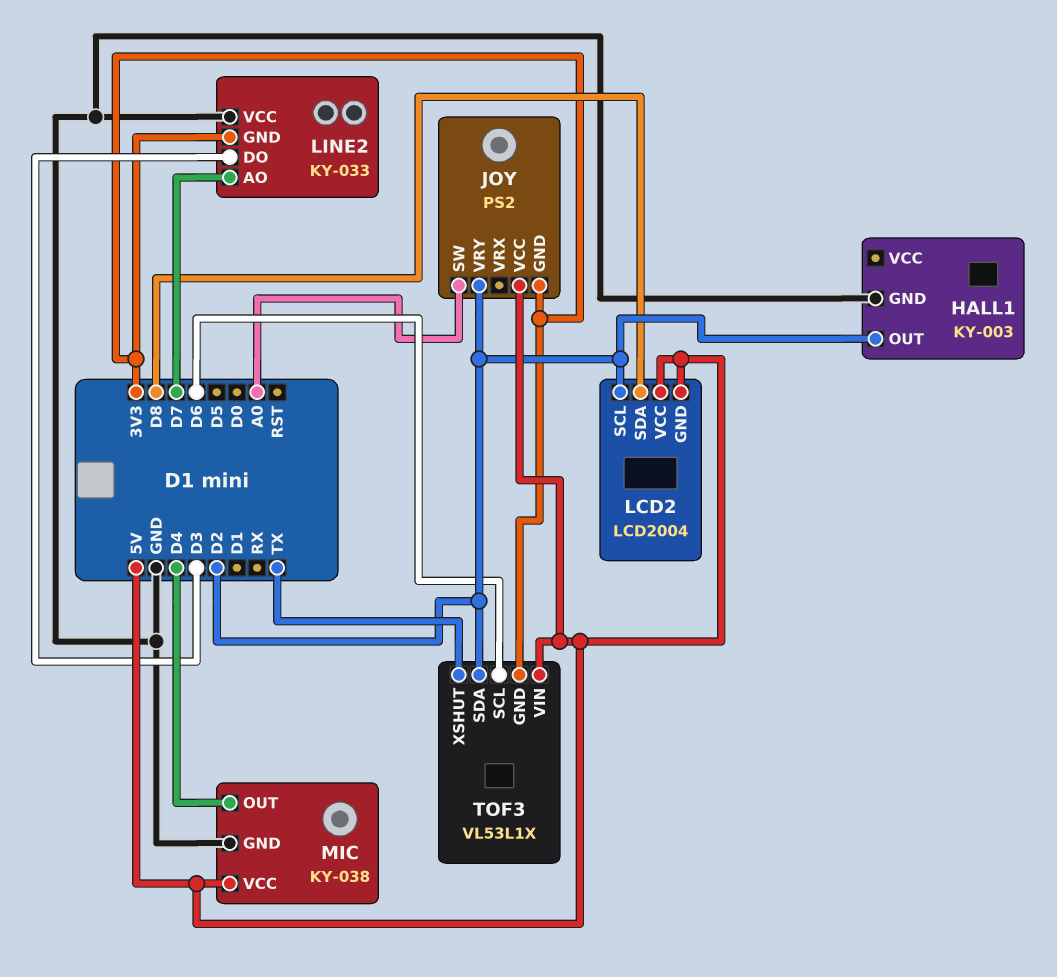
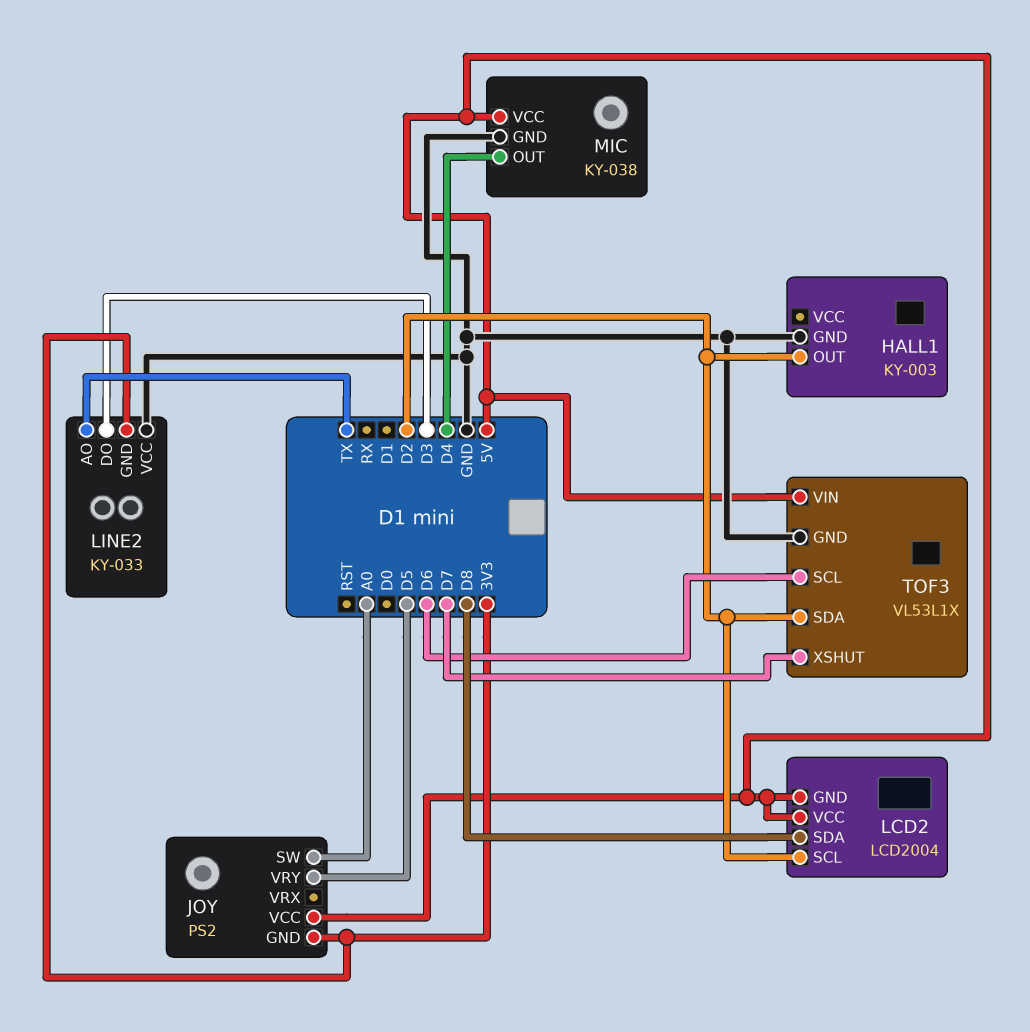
JOY pin VRY: D2 -> D5
LINE2 pin AO: D7 -> TX
TOF3 pin GND: 3V3 -> GND
TOF3 pin XSHUT: TX -> D7

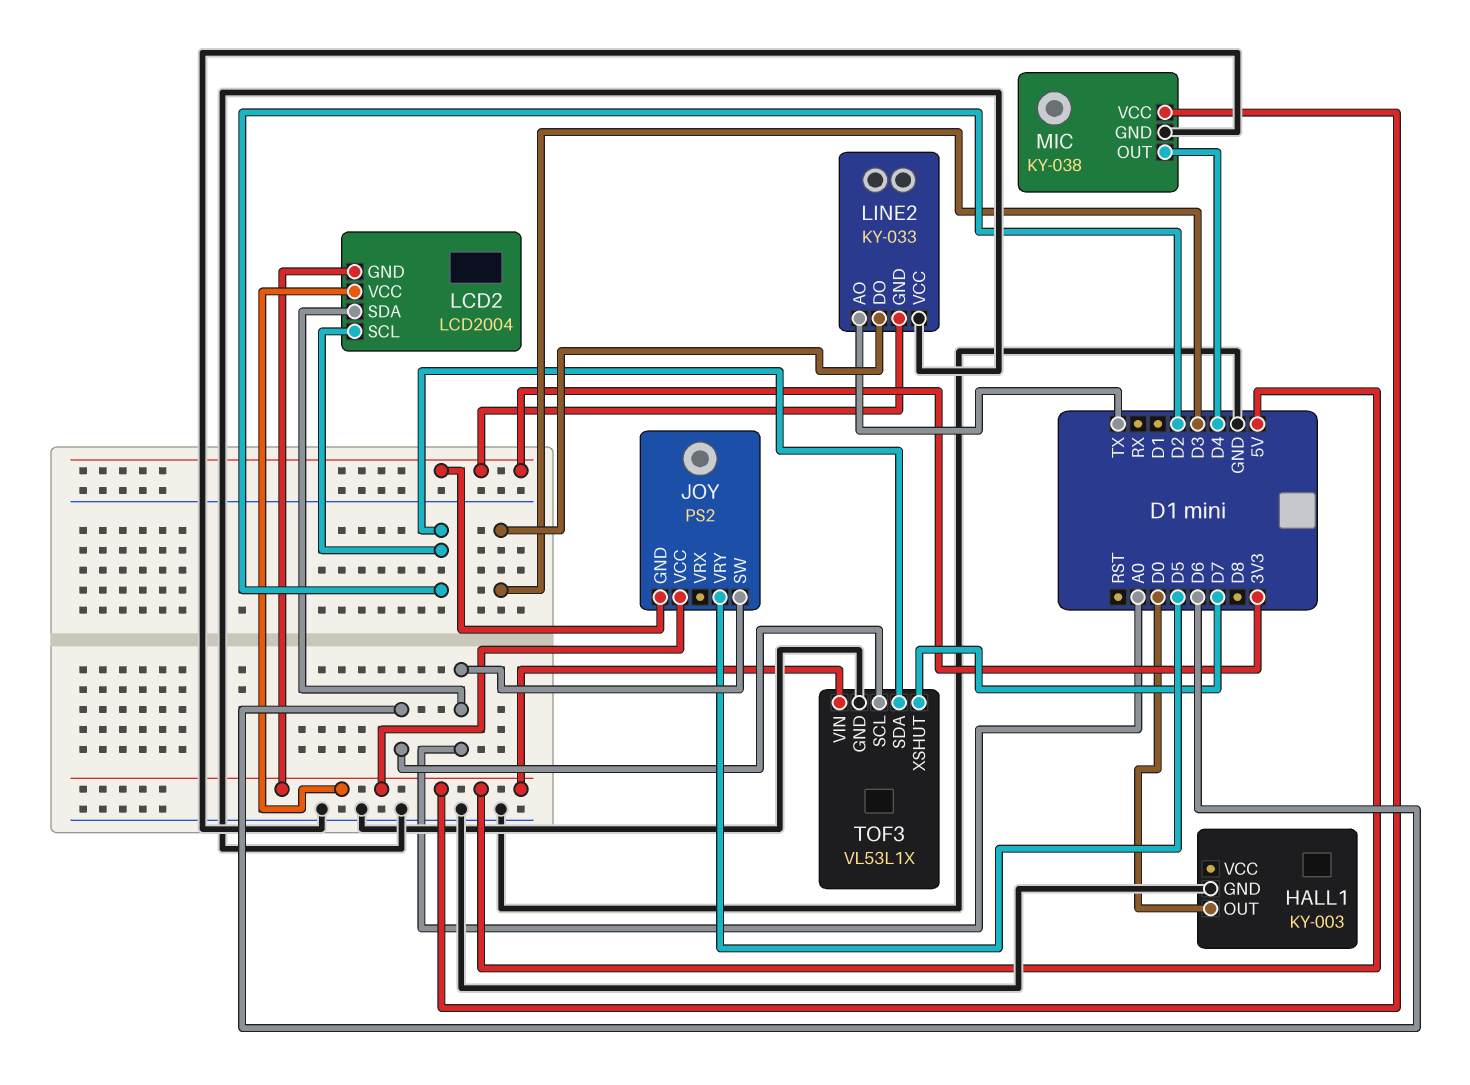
HALL1 pin OUT: D2 -> D0
LCD2 pin SDA: D8 -> A0

